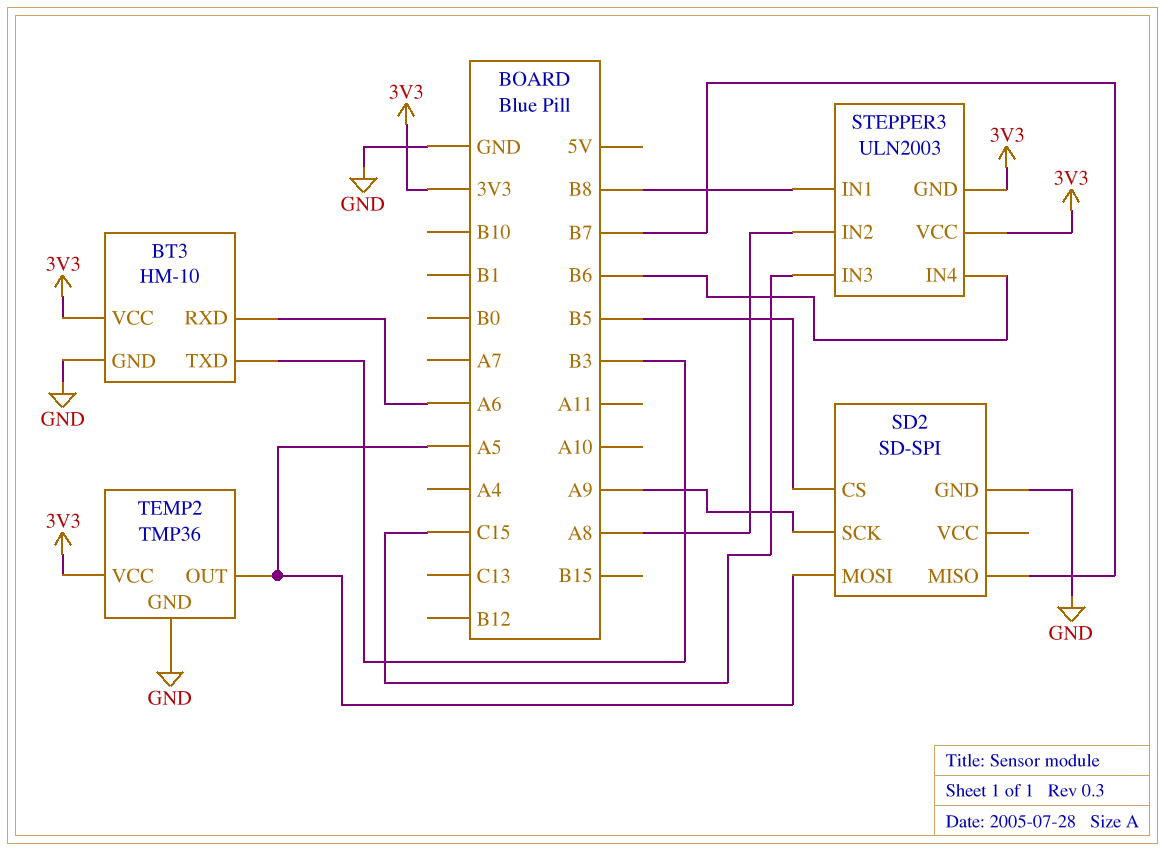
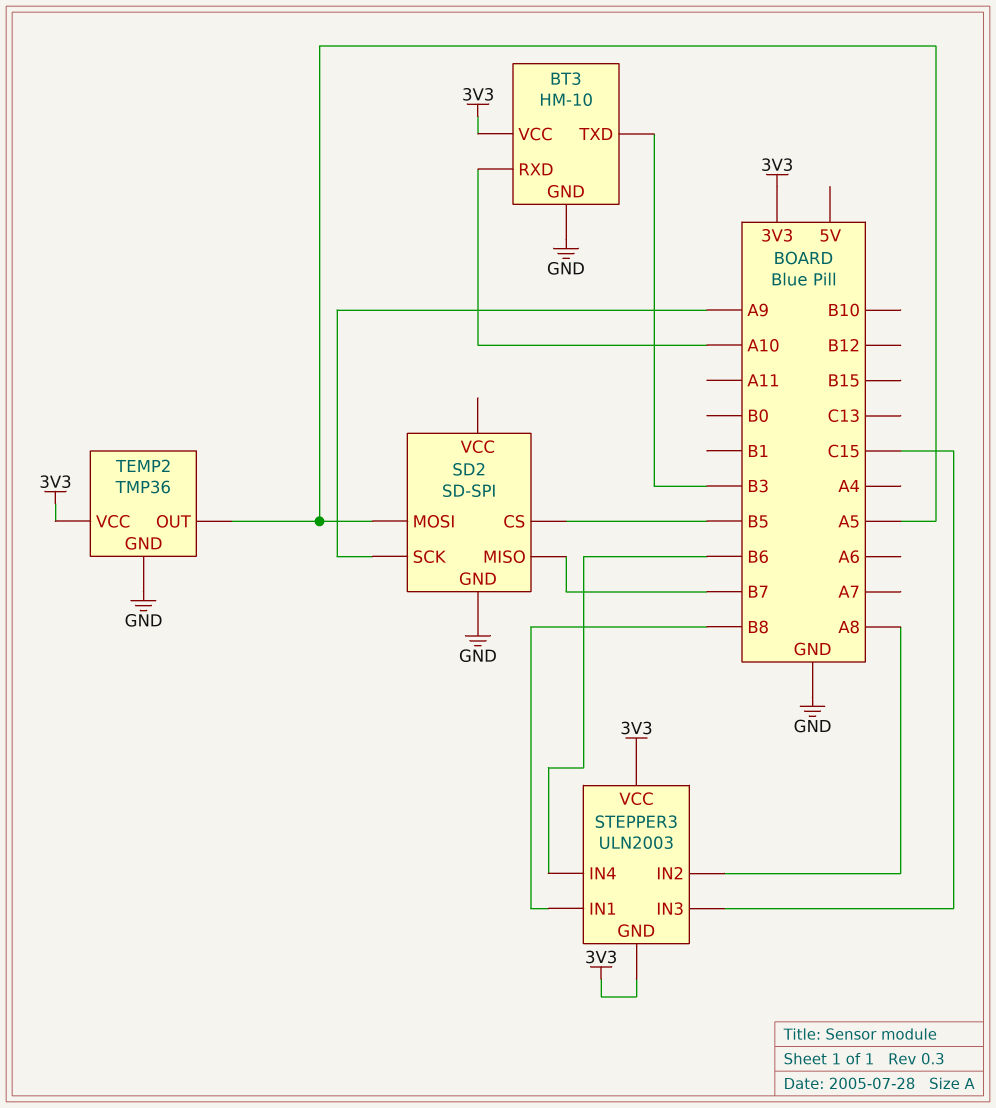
BT3 pin RXD: A6 -> A10

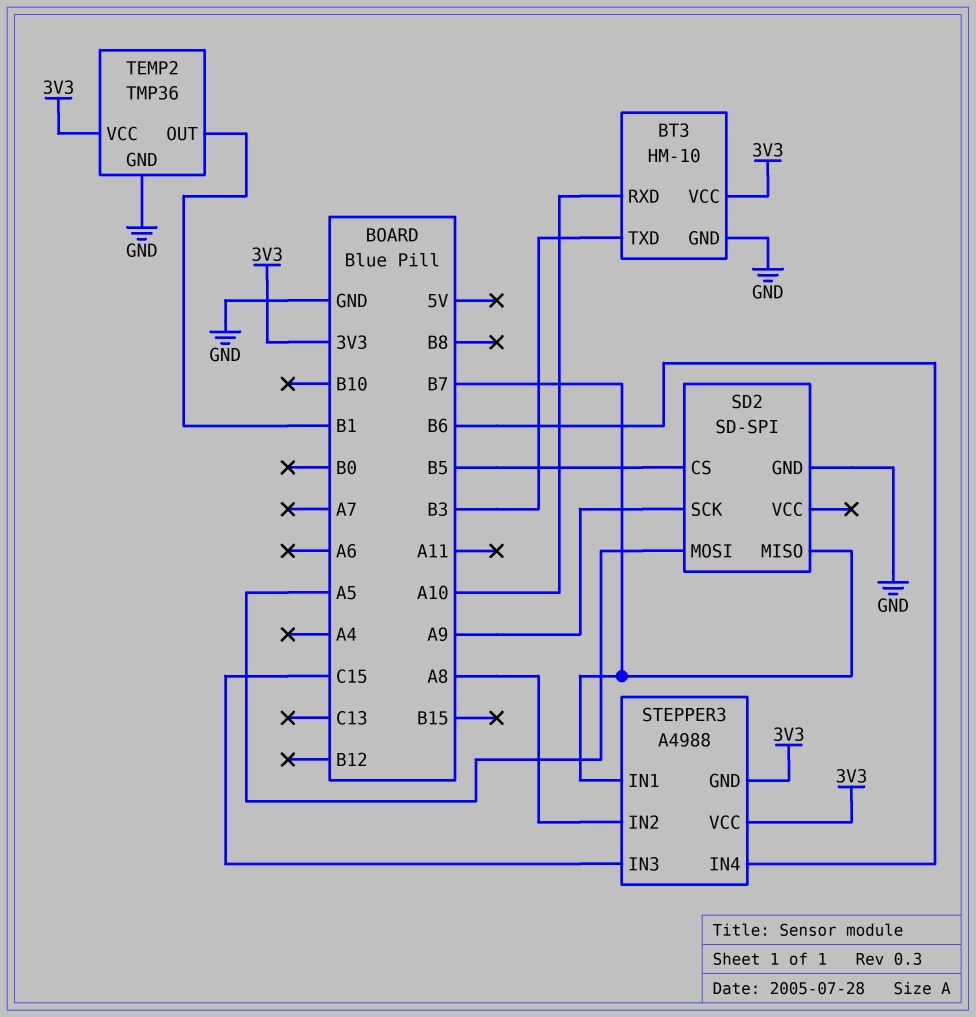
STEPPER3: ULN2003 -> A4988
STEPPER3 pin IN1: B8 -> B7
TEMP2 pin OUT: A5 -> B1

